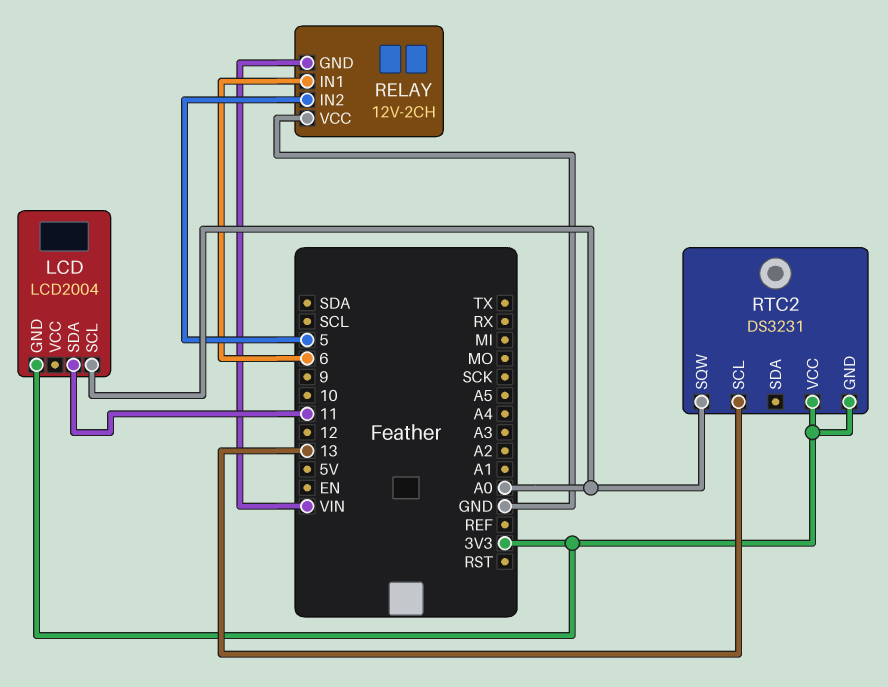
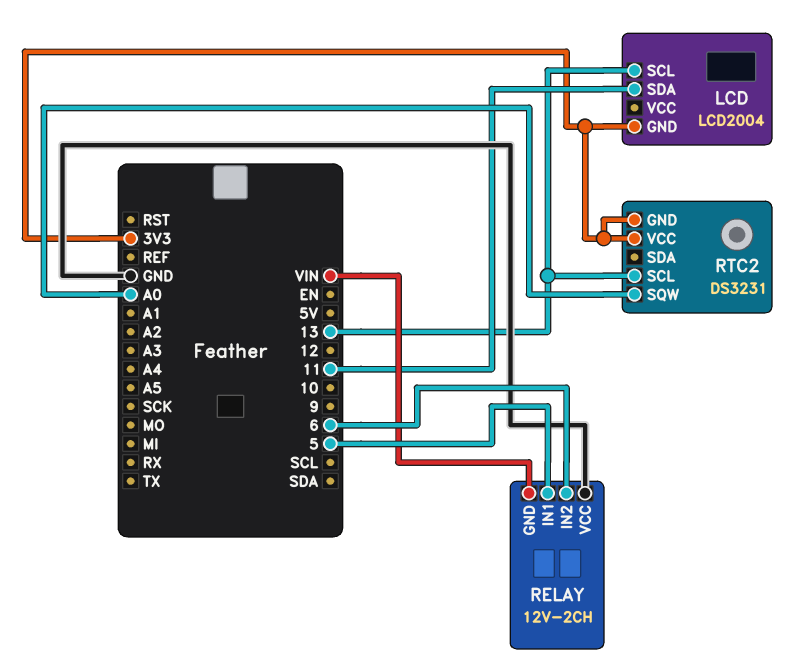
LCD pin SCL: A0 -> 13
RELAY pin IN1: 6 -> 5
RELAY pin IN2: 5 -> 6

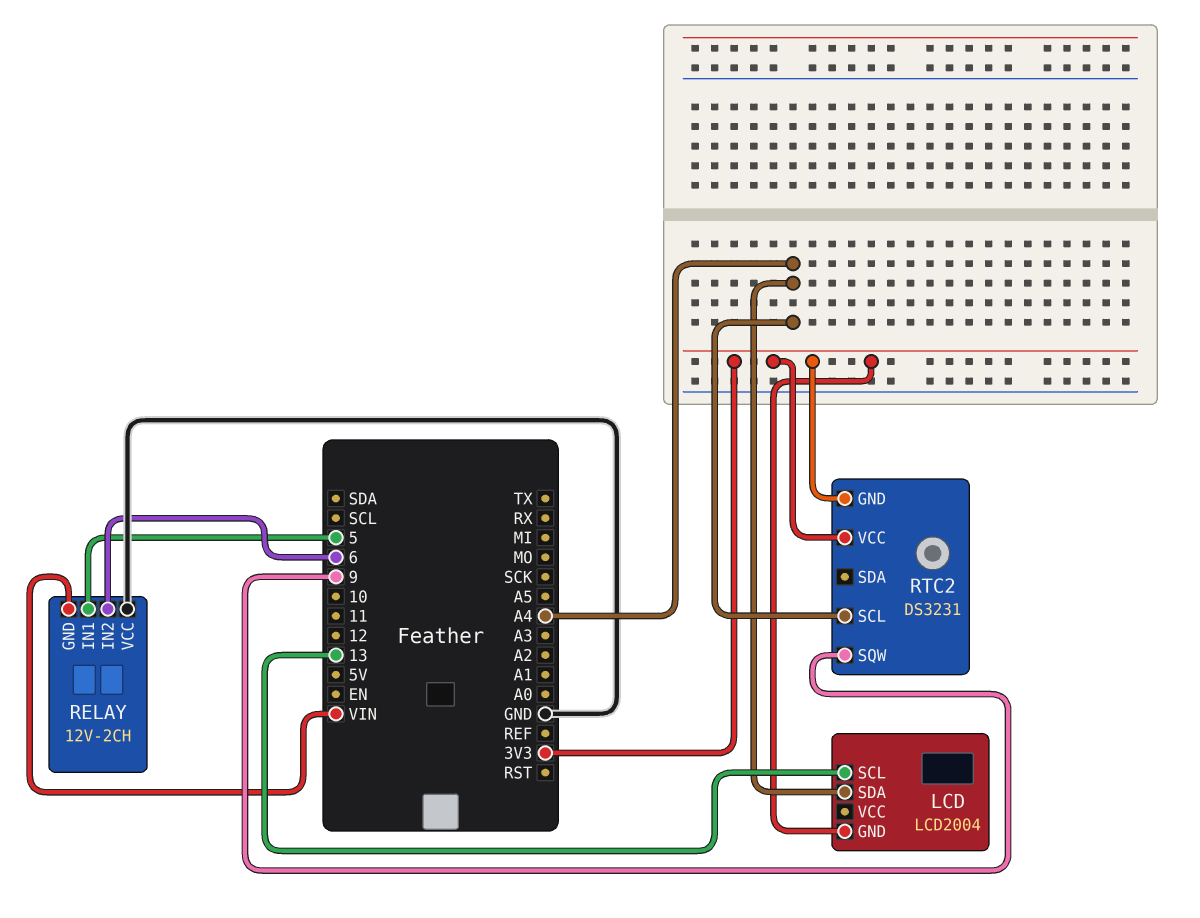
LCD pin SDA: 11 -> A4
RTC2 pin SCL: 13 -> A4
RTC2 pin SQW: A0 -> 9

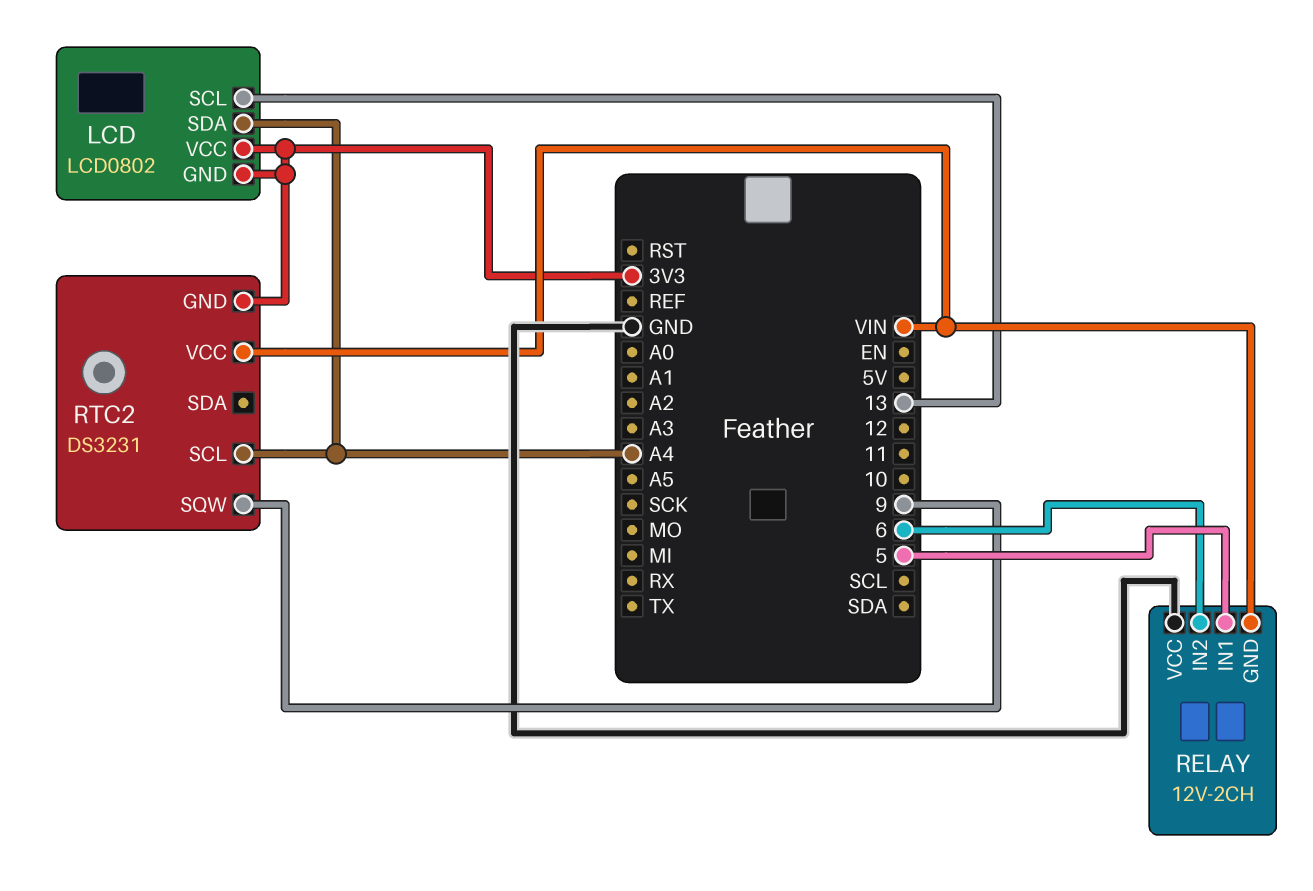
LCD: LCD2004 -> LCD0802
LCD pin VCC: none -> 3V3
RTC2 pin VCC: 3V3 -> VIN

